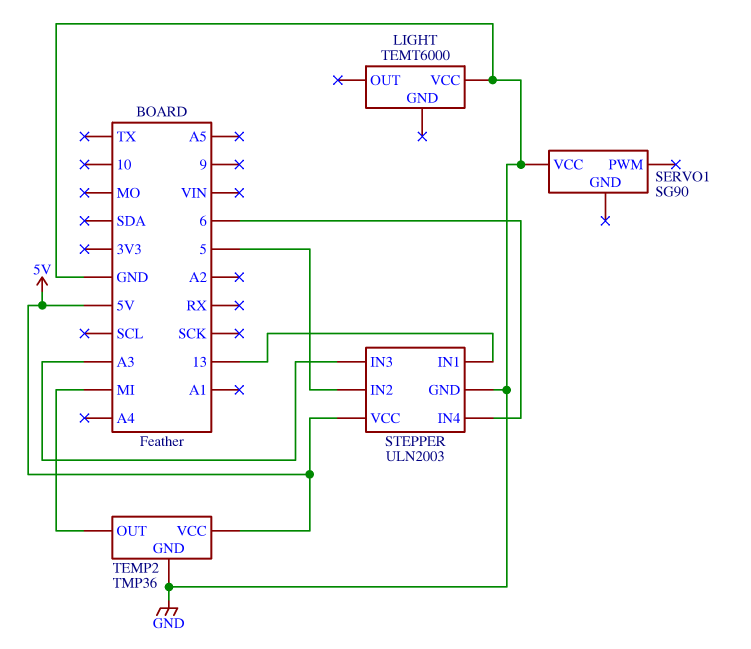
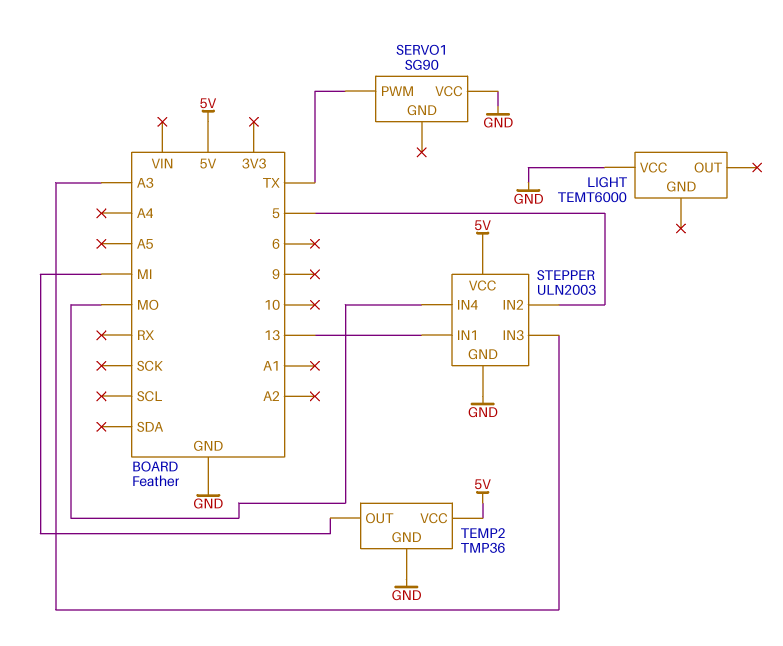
SERVO1 pin PWM: none -> TX
STEPPER pin IN4: 6 -> MO

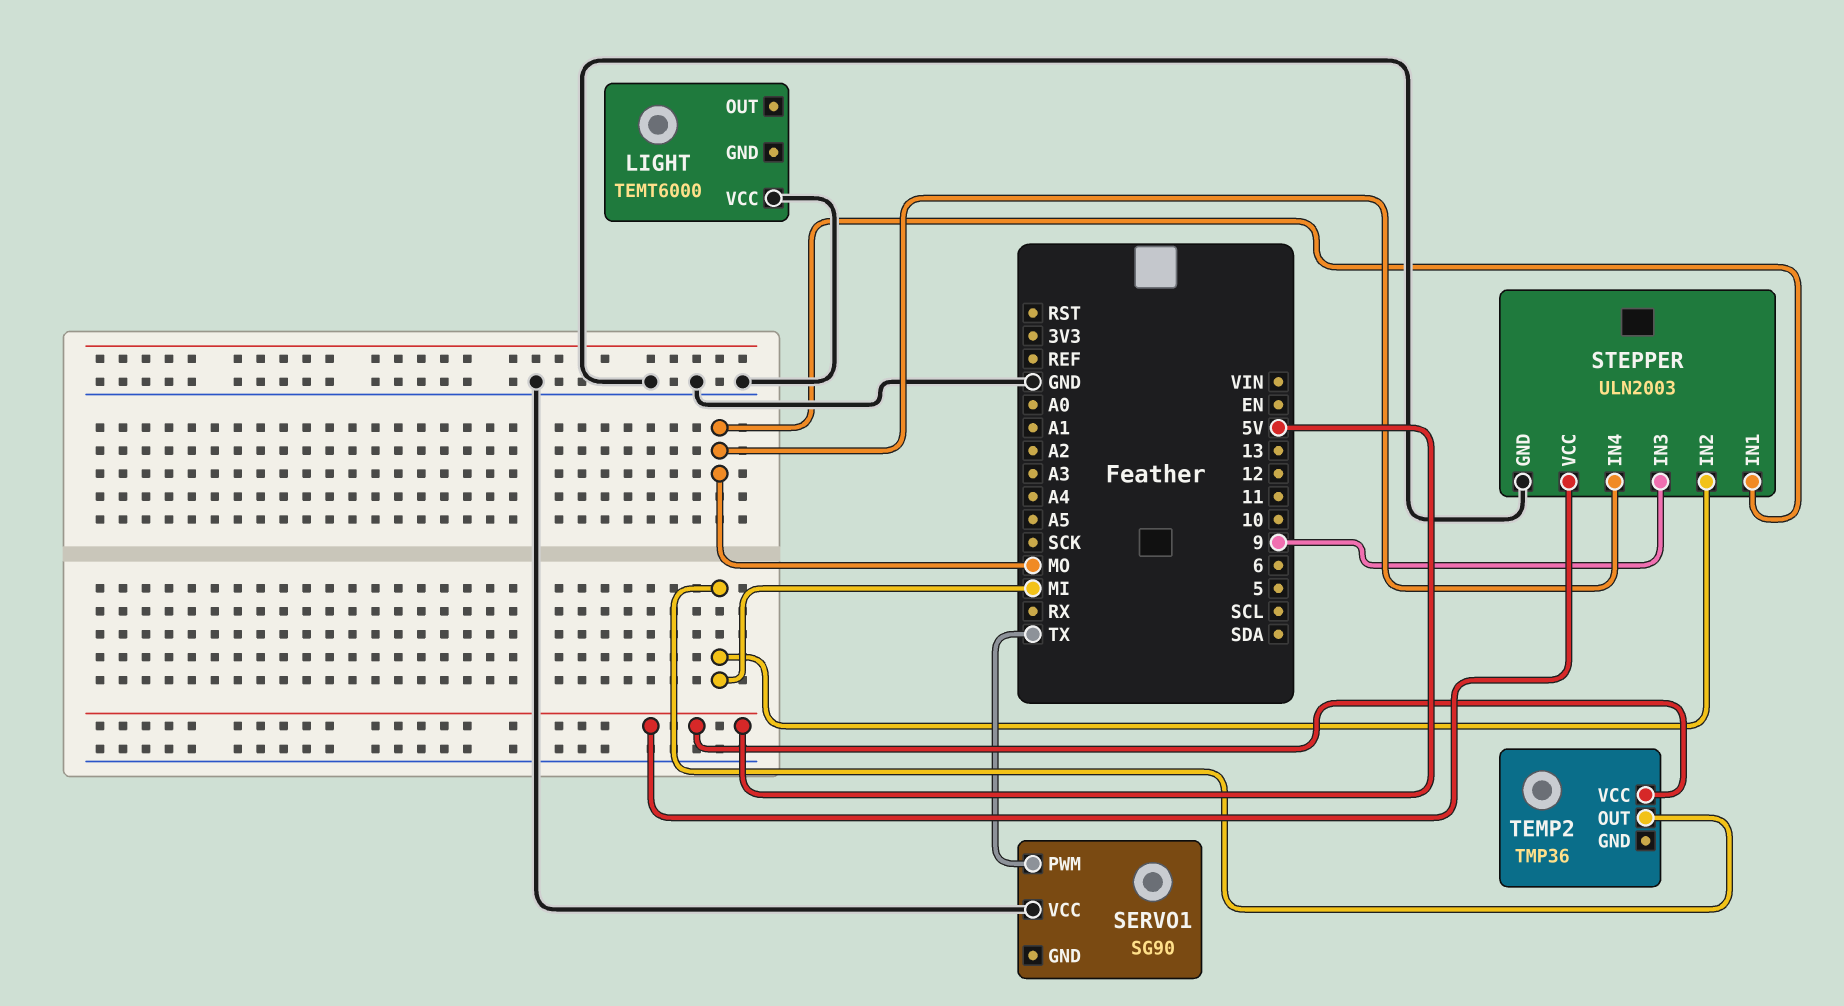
STEPPER pin IN1: 13 -> MO
STEPPER pin IN2: 5 -> MI
STEPPER pin IN3: A3 -> 9
TEMP2 pin GND: GND -> none

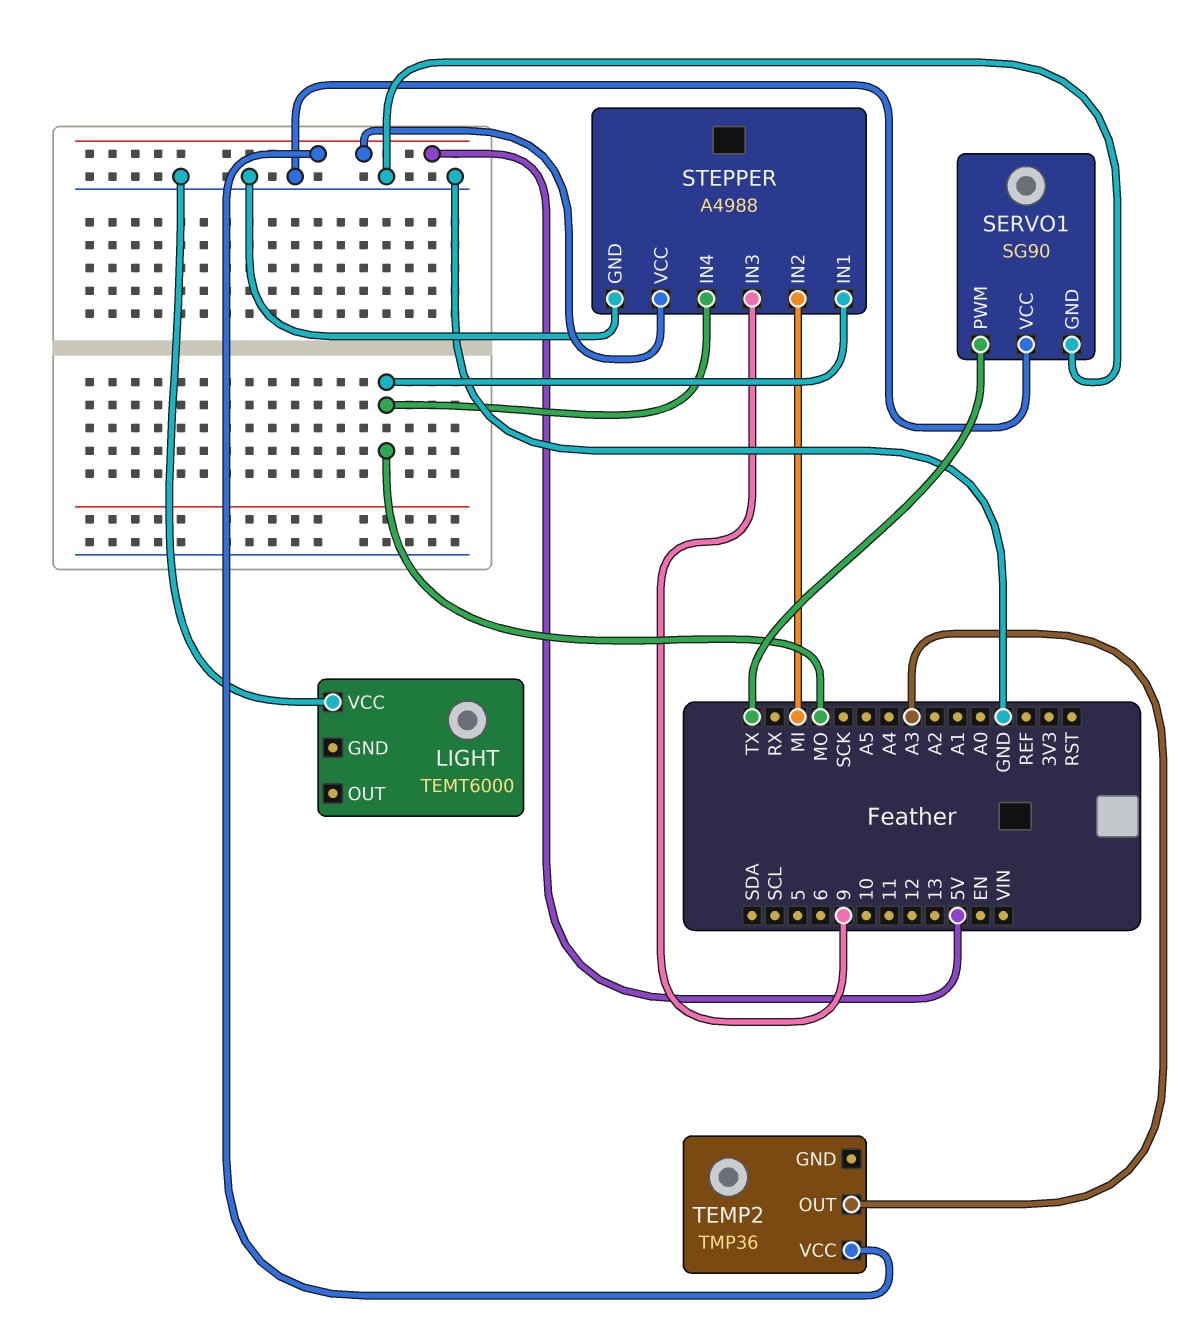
SERVO1 pin GND: none -> GND
STEPPER: ULN2003 -> A4988
TEMP2 pin OUT: MI -> A3

